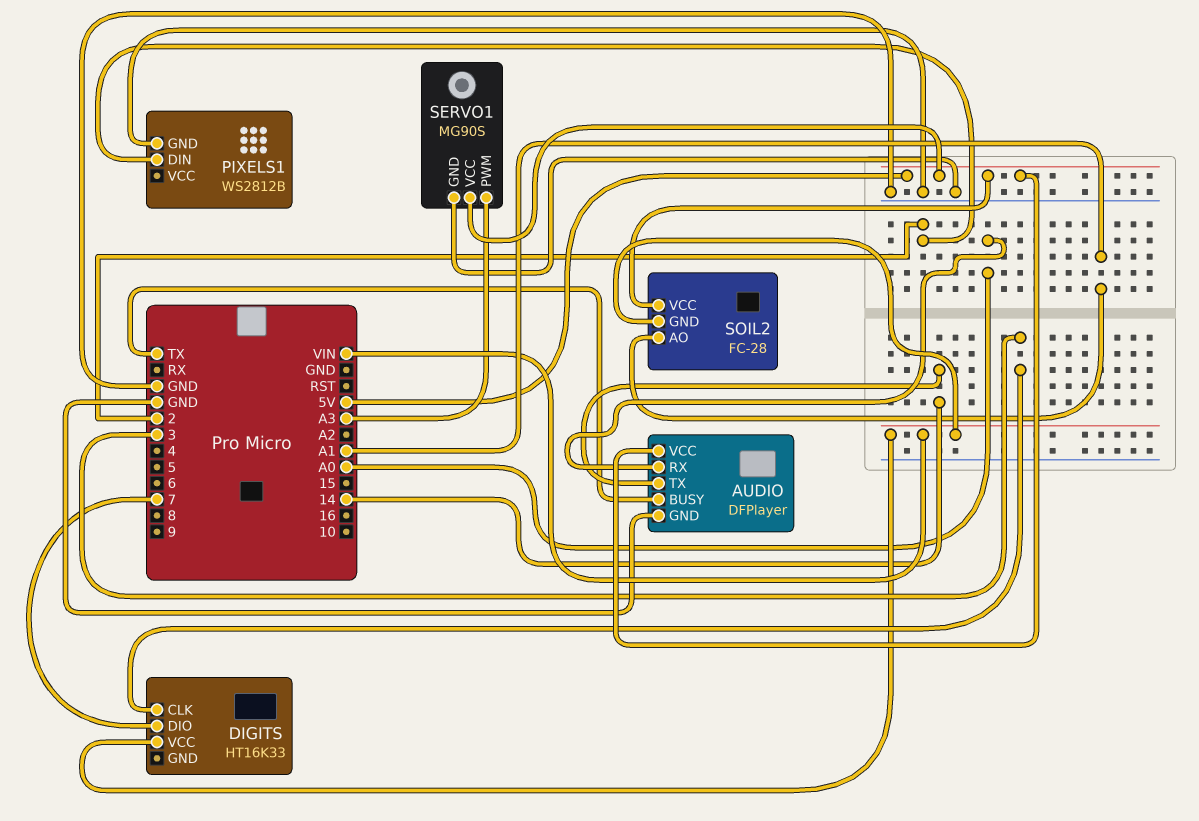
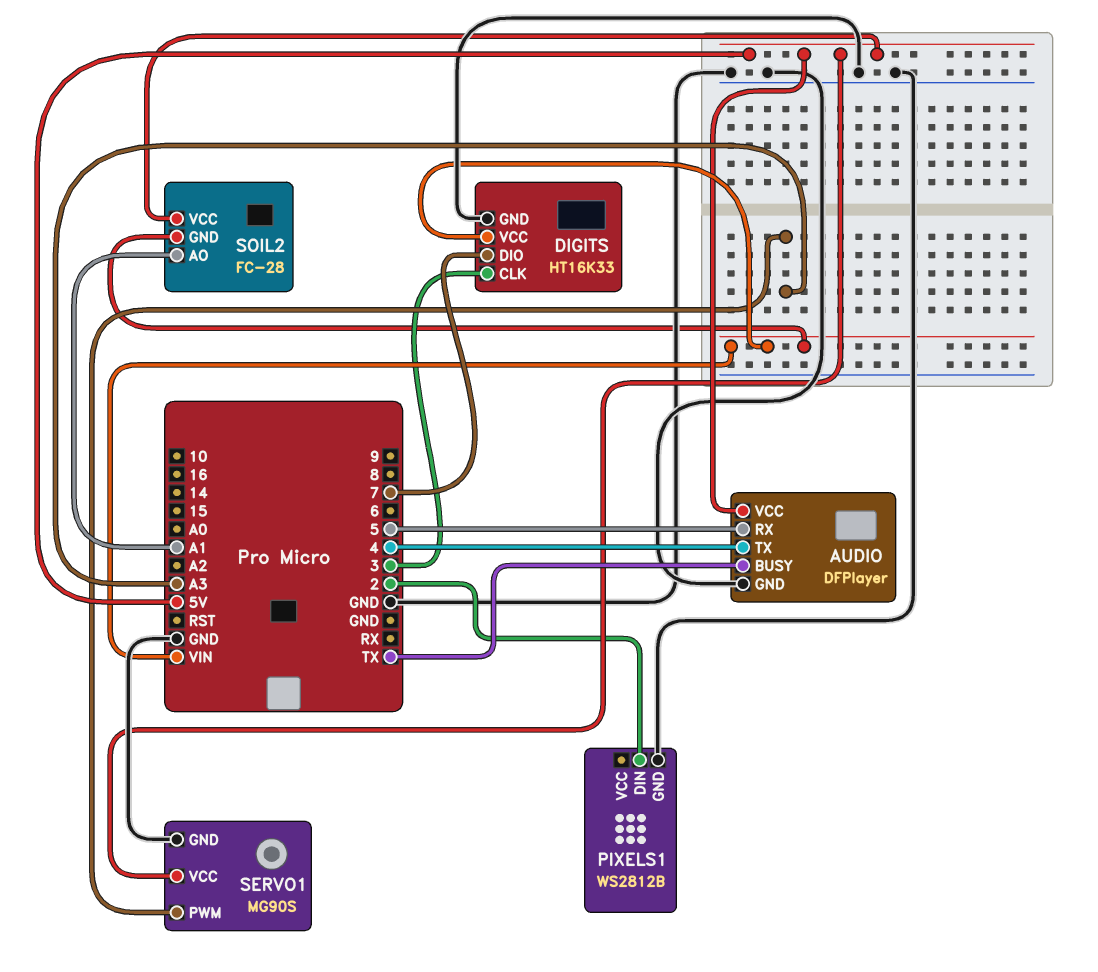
AUDIO pin RX: A0 -> 5
AUDIO pin TX: 14 -> 4
DIGITS pin GND: none -> GND

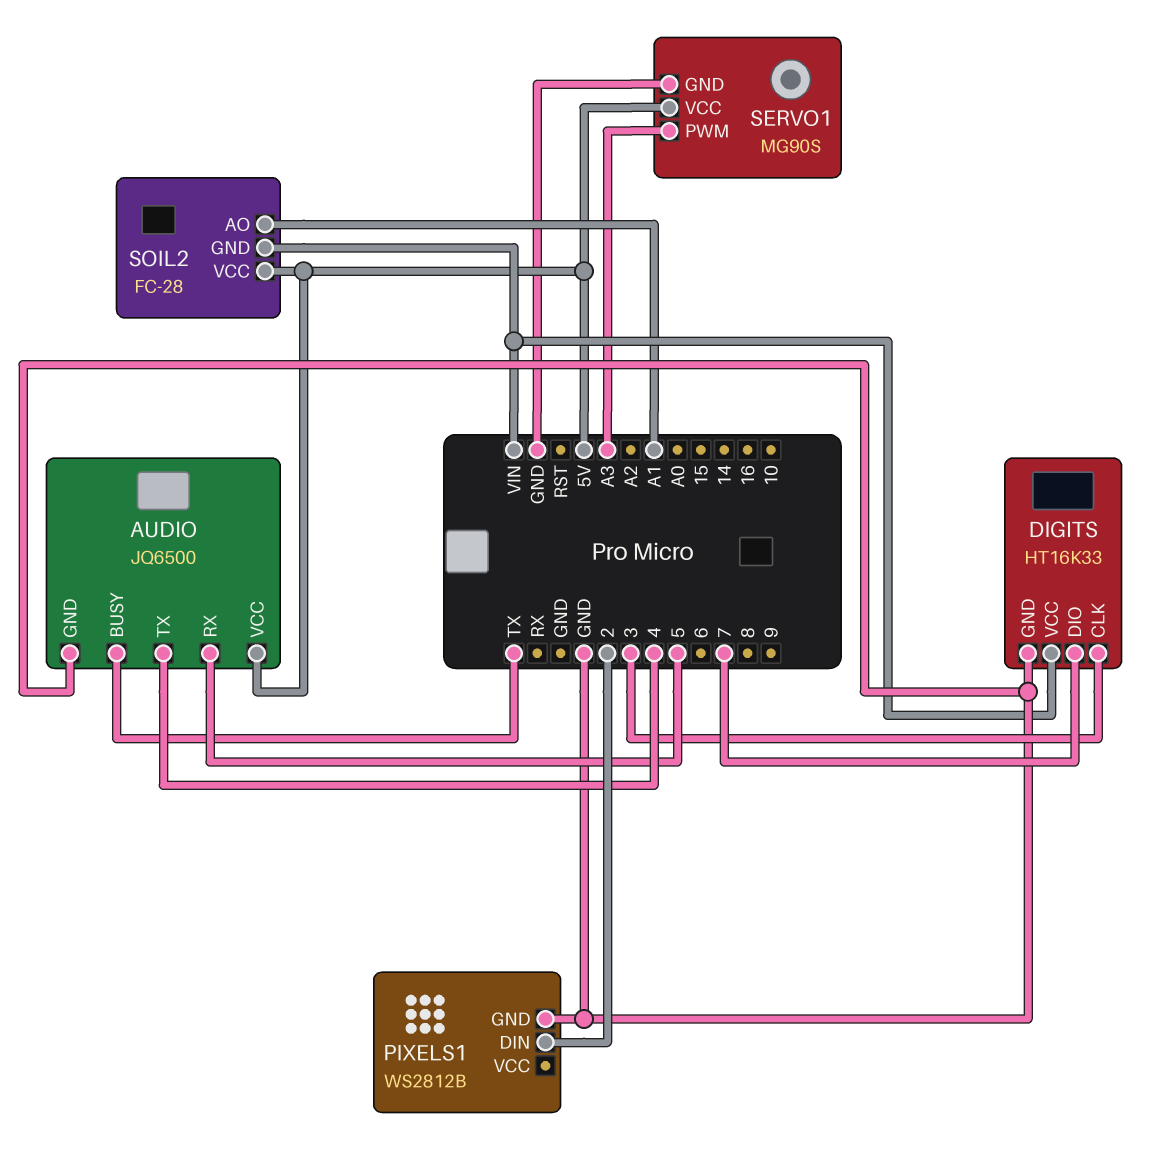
AUDIO: DFPlayer -> JQ6500

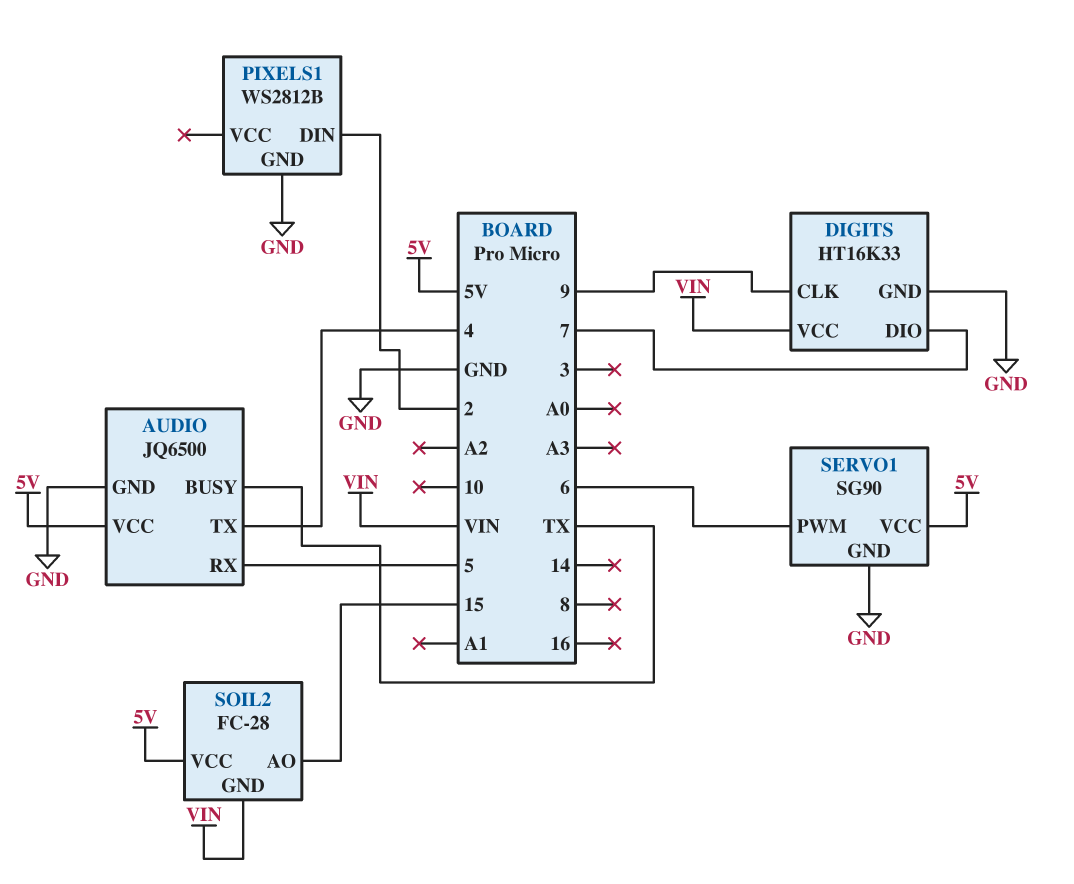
DIGITS pin CLK: 3 -> 9
SERVO1: MG90S -> SG90
SERVO1 pin PWM: A3 -> 6
SOIL2 pin AO: A1 -> 15

